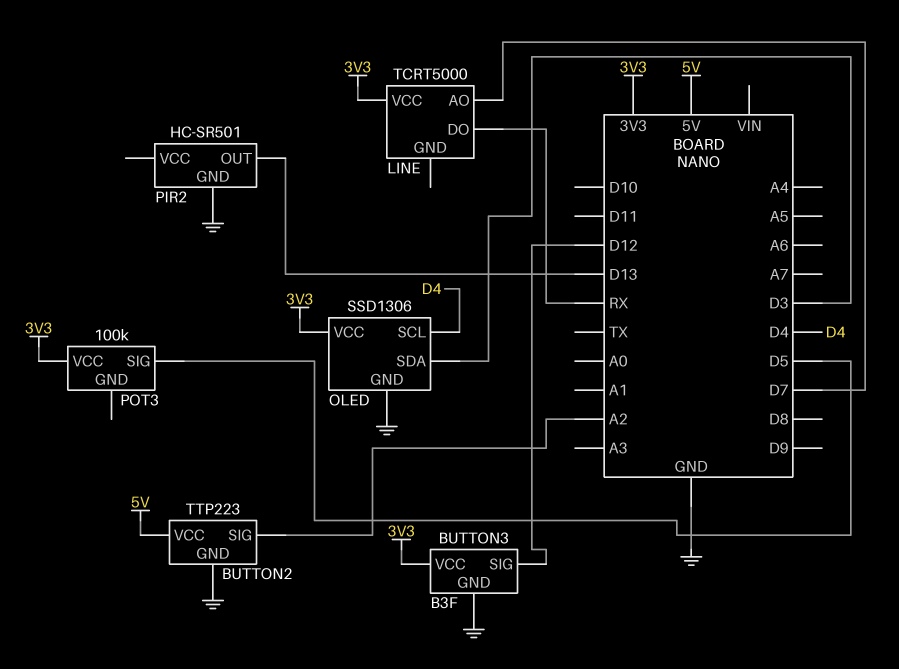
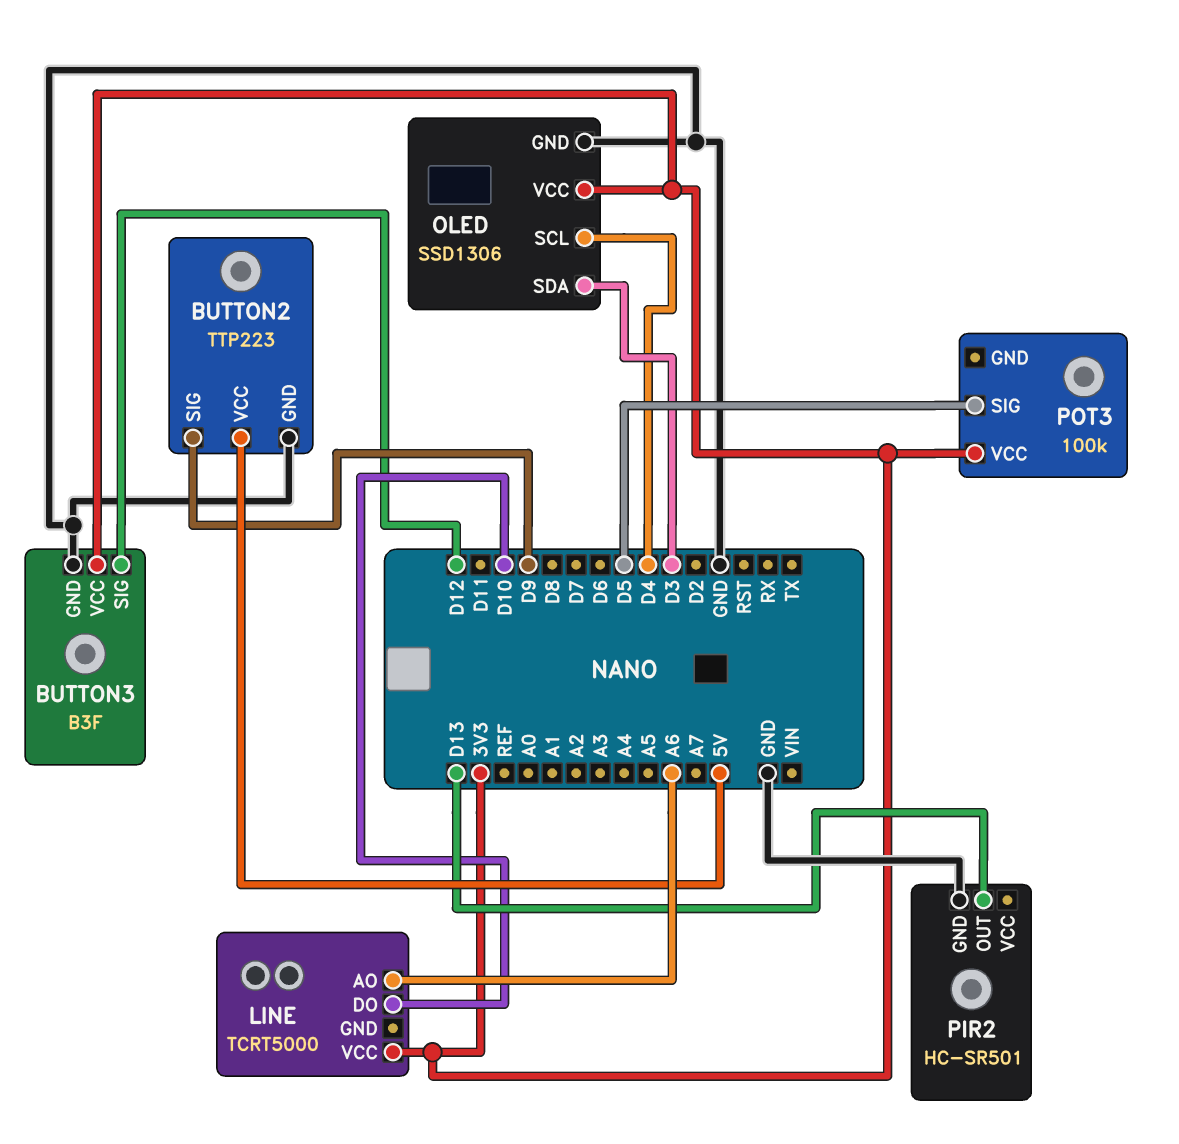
BUTTON2 pin SIG: A2 -> D9
LINE pin AO: D7 -> A6
LINE pin DO: RX -> D10

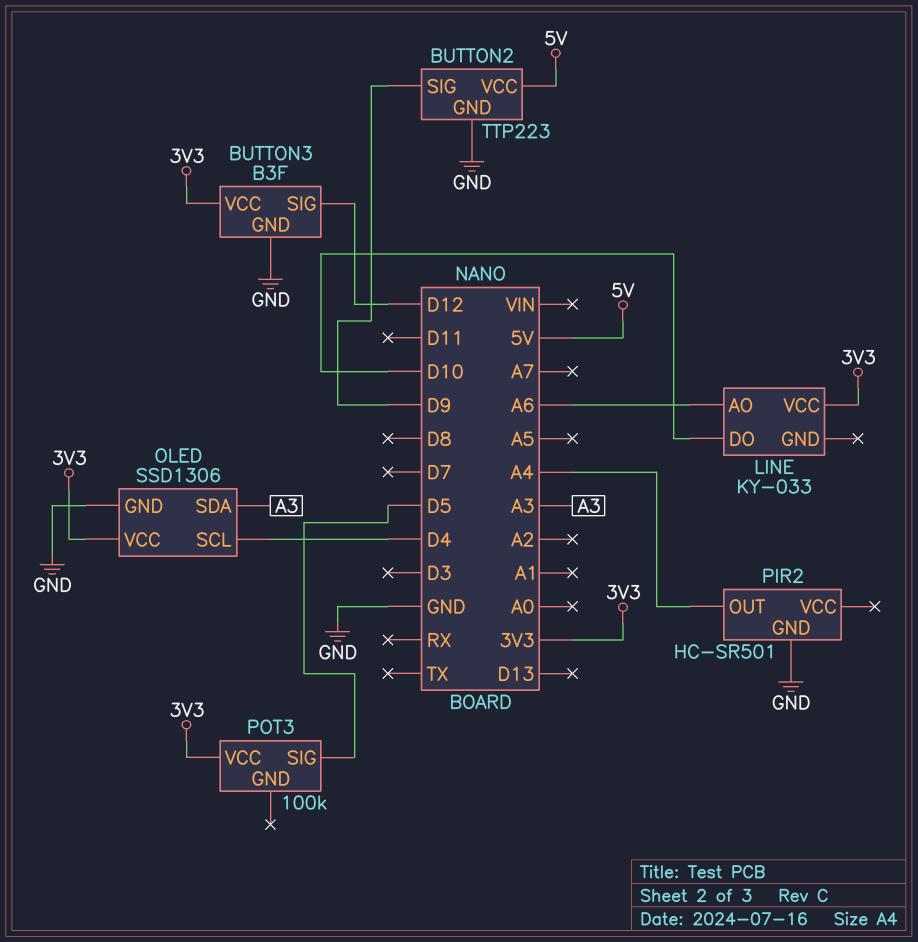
LINE: TCRT5000 -> KY-033
OLED pin SDA: D3 -> A3
PIR2 pin OUT: D13 -> A4

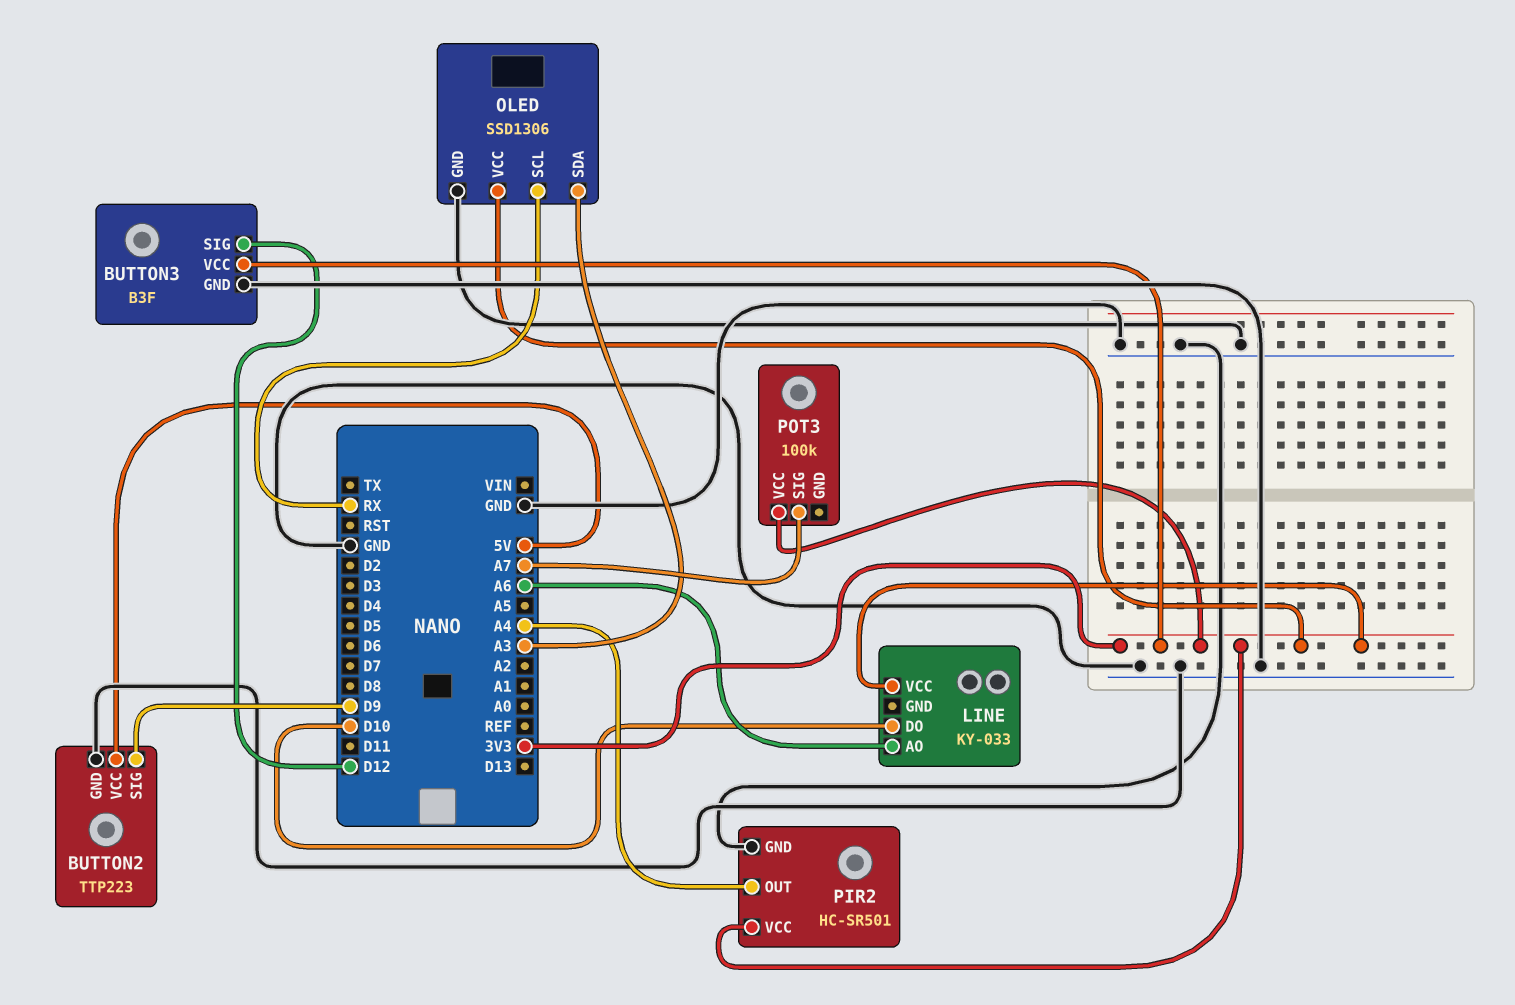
OLED pin SCL: D4 -> RX
PIR2 pin VCC: none -> 3V3
POT3 pin SIG: D5 -> A7

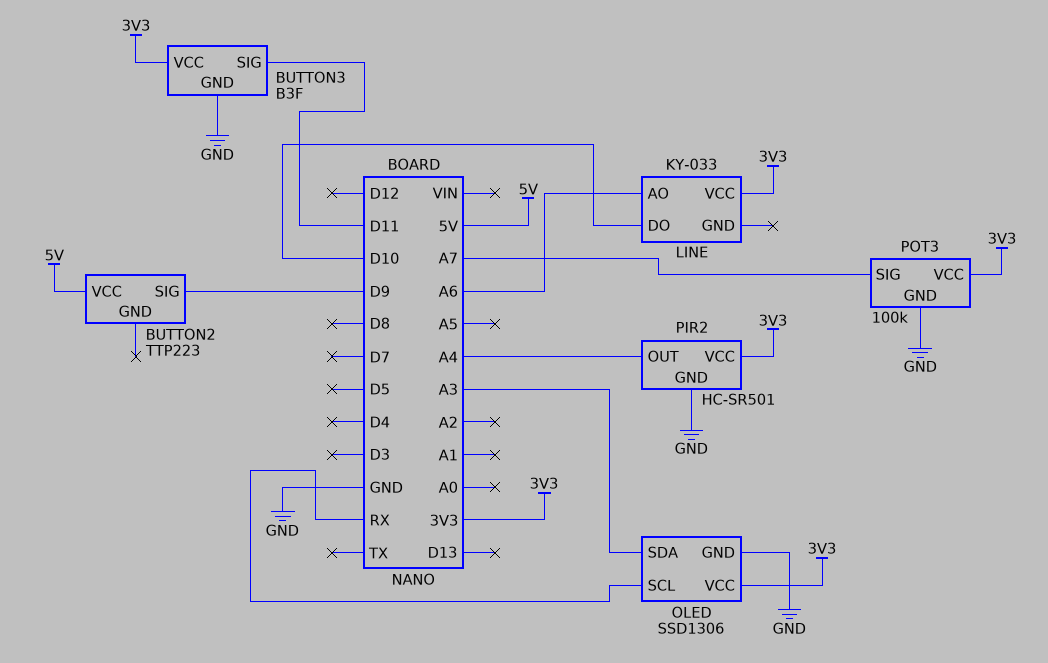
BUTTON2 pin GND: GND -> none
BUTTON3 pin SIG: D12 -> D11
POT3 pin GND: none -> GND

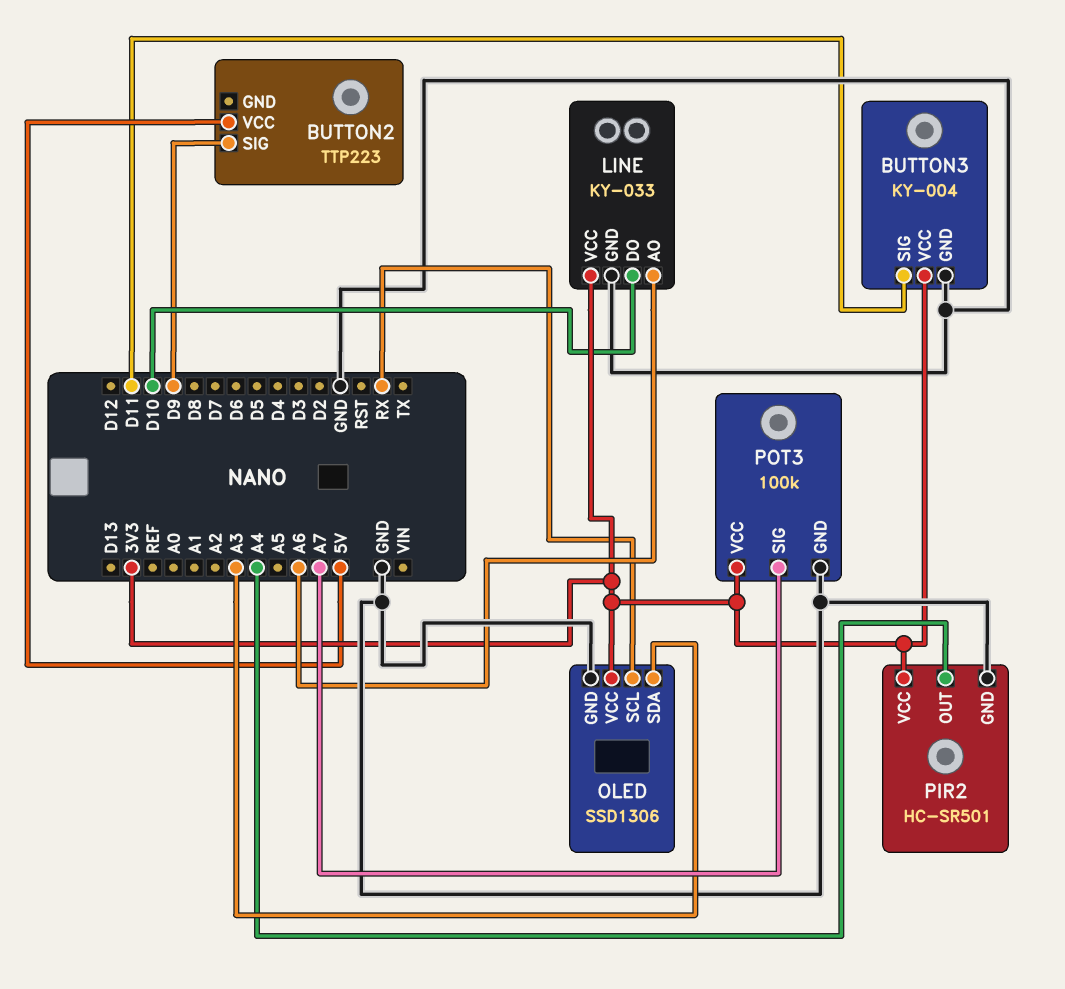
BUTTON3: B3F -> KY-004
LINE pin GND: none -> GND

